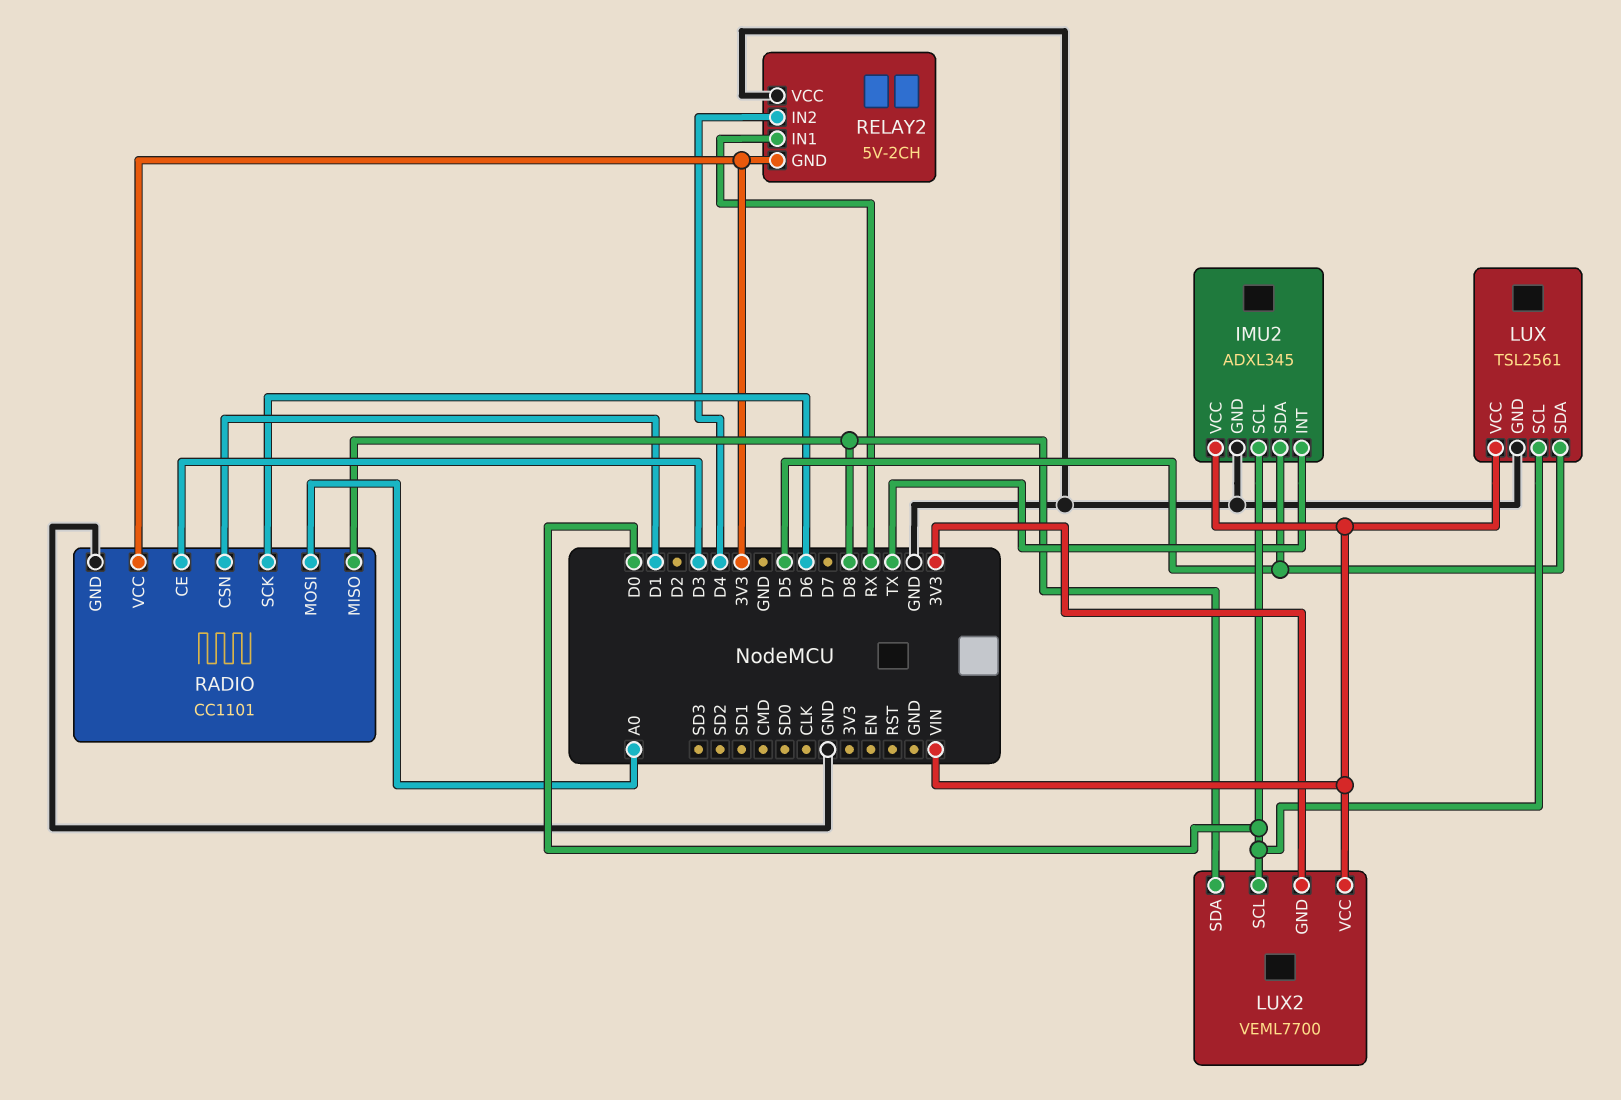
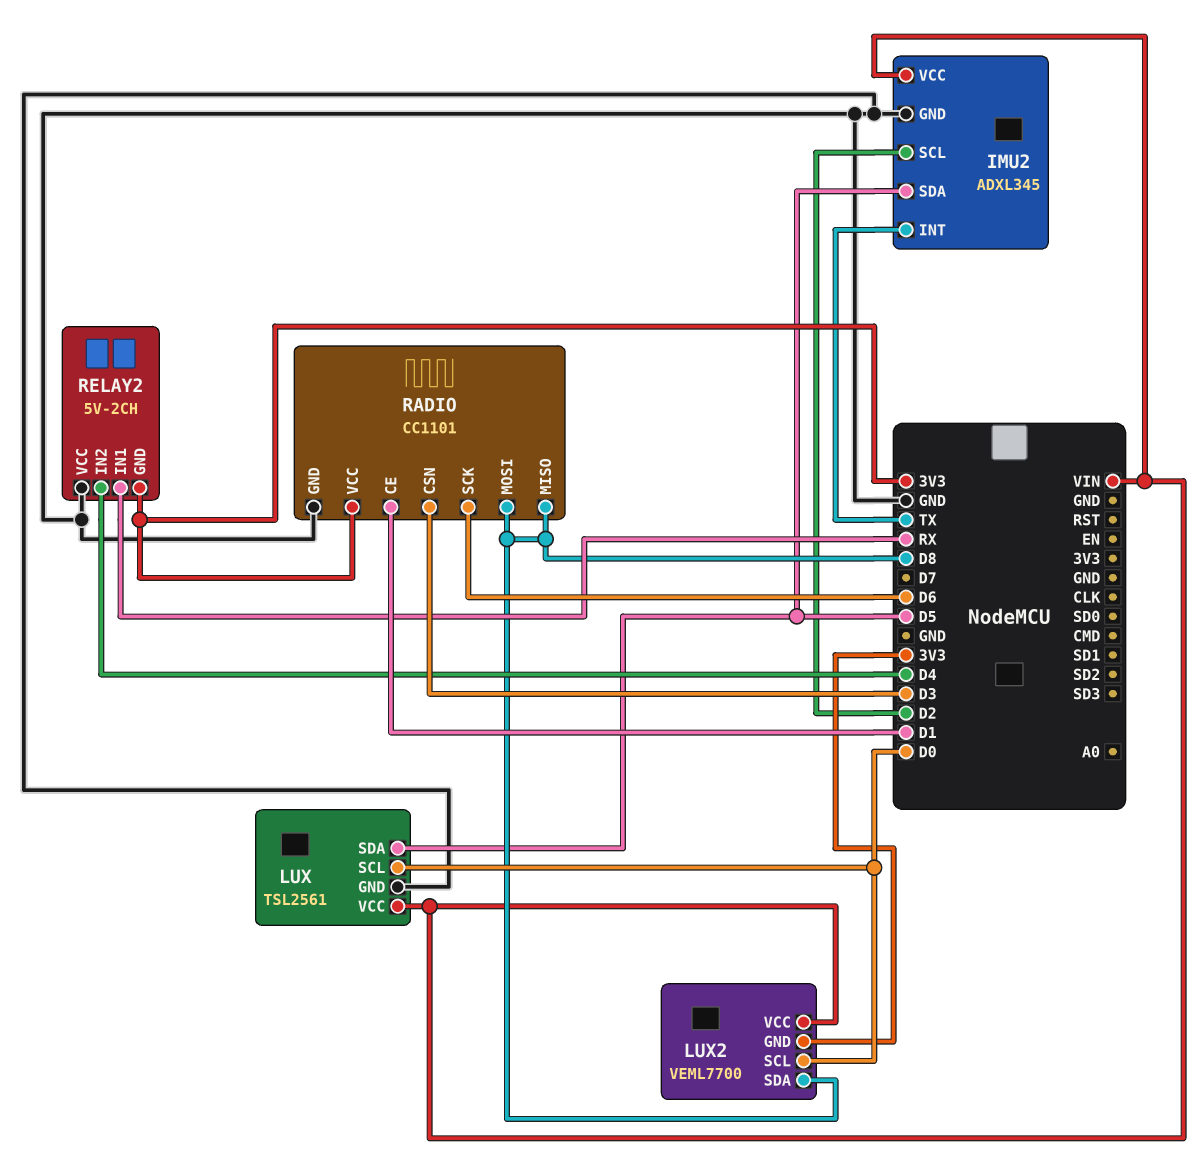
IMU2 pin SCL: D0 -> D2
RADIO pin CE: D3 -> D1
RADIO pin CSN: D1 -> D3
RADIO pin MOSI: A0 -> D8

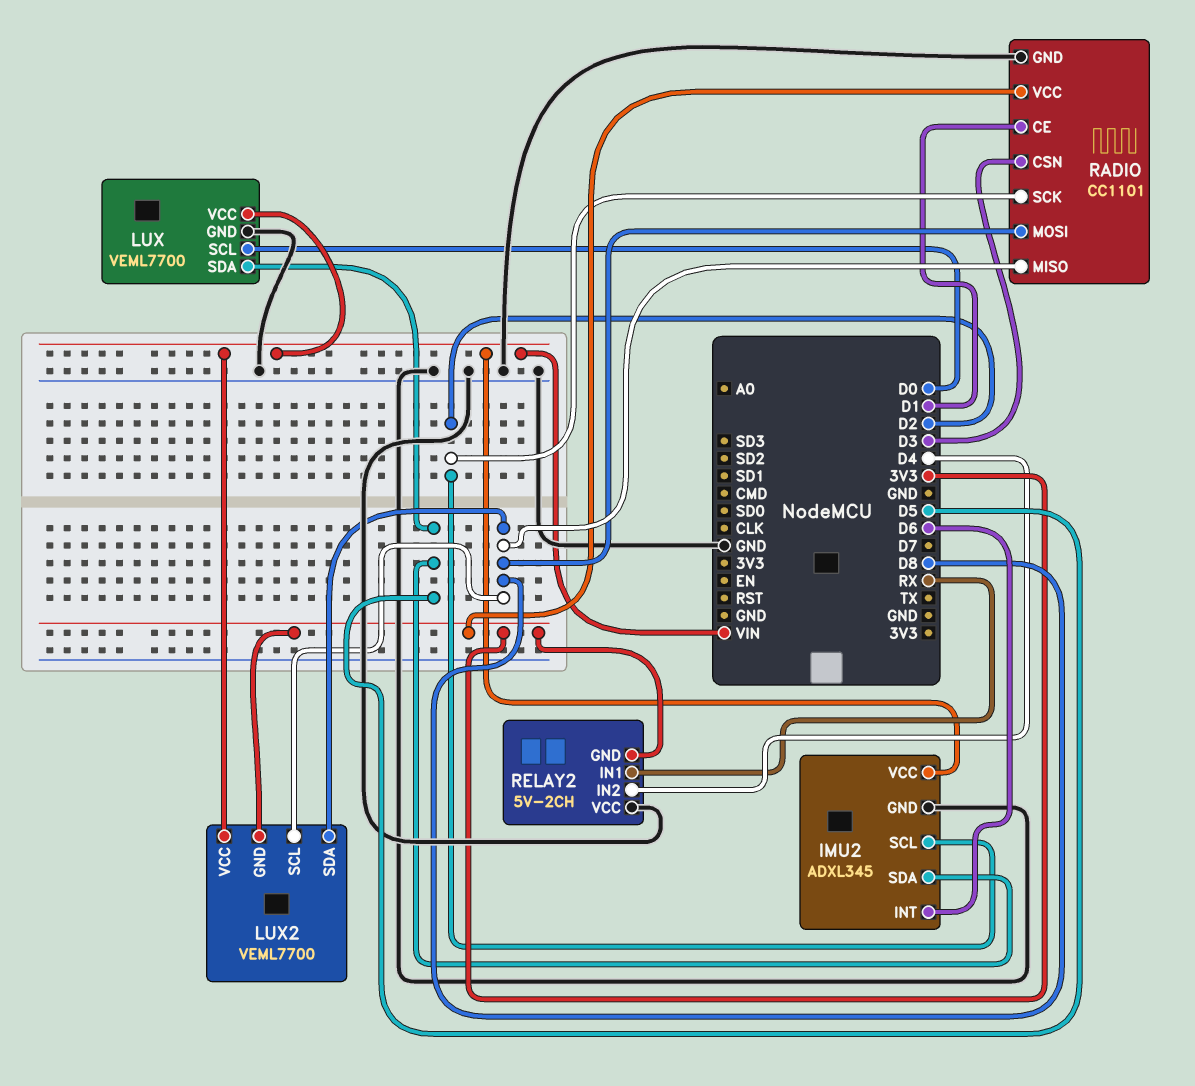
IMU2 pin INT: TX -> D6
LUX: TSL2561 -> VEML7700
LUX2 pin SCL: D0 -> D8
RADIO pin SCK: D6 -> D2

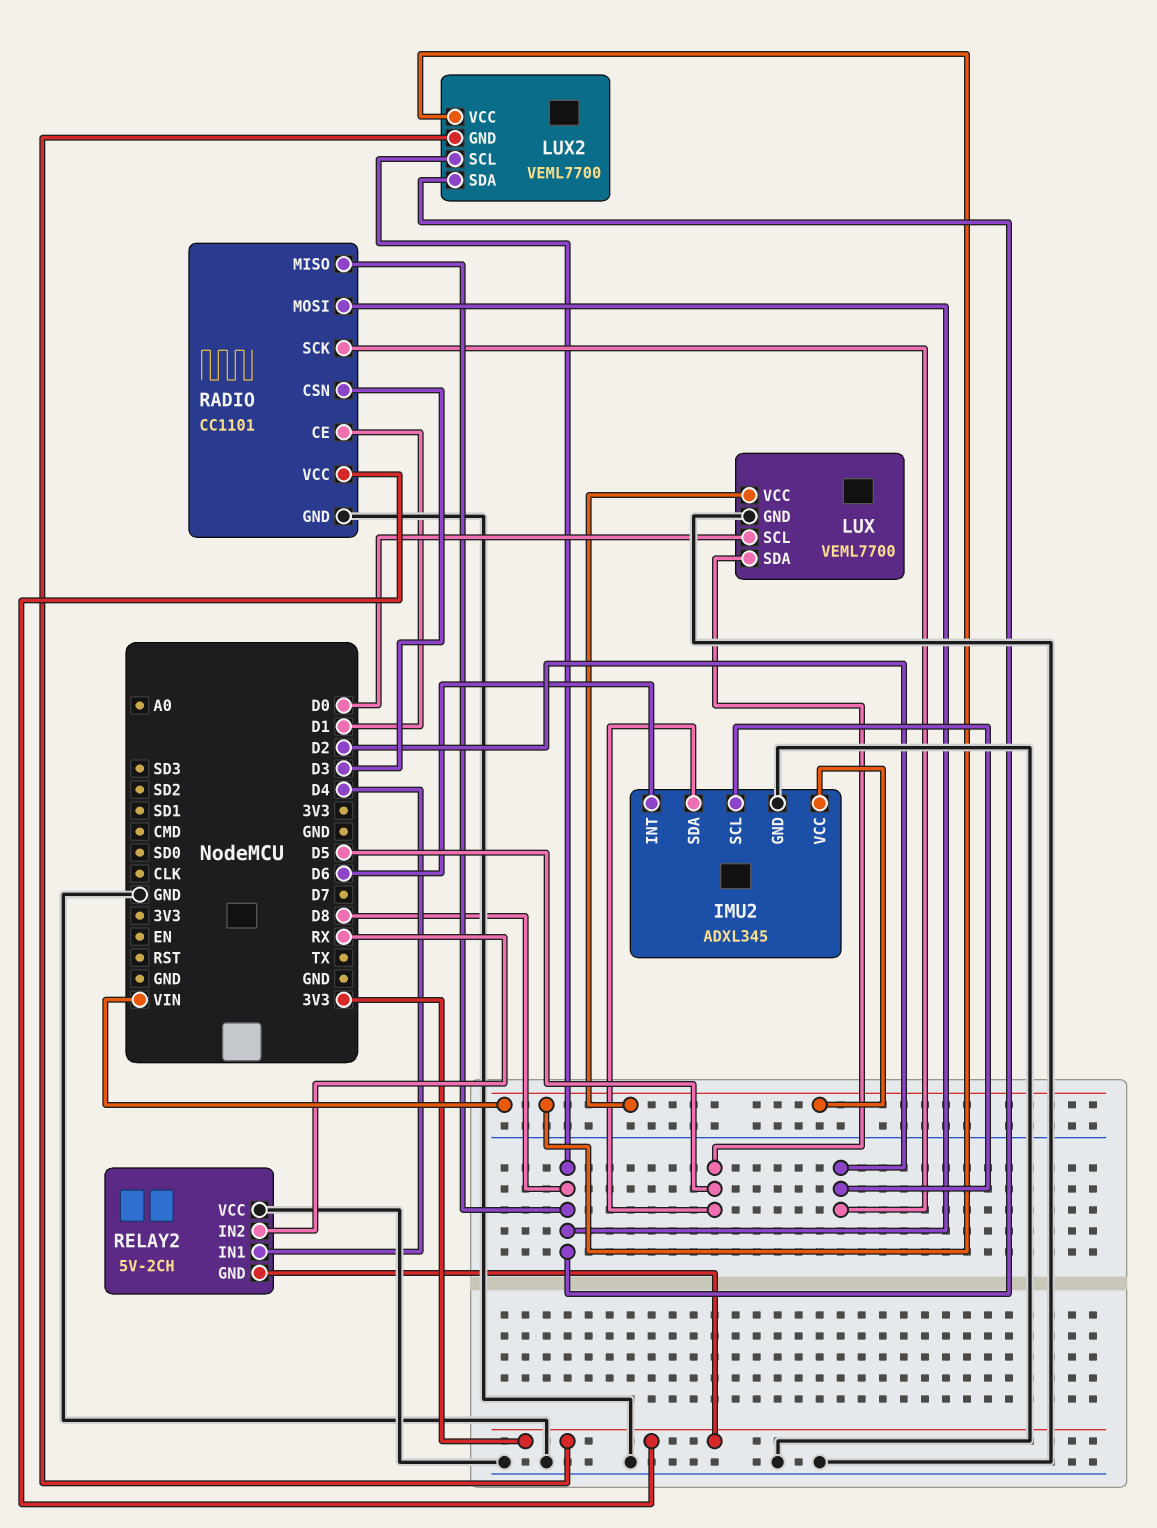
RELAY2 pin IN1: RX -> D4
RELAY2 pin IN2: D4 -> RX

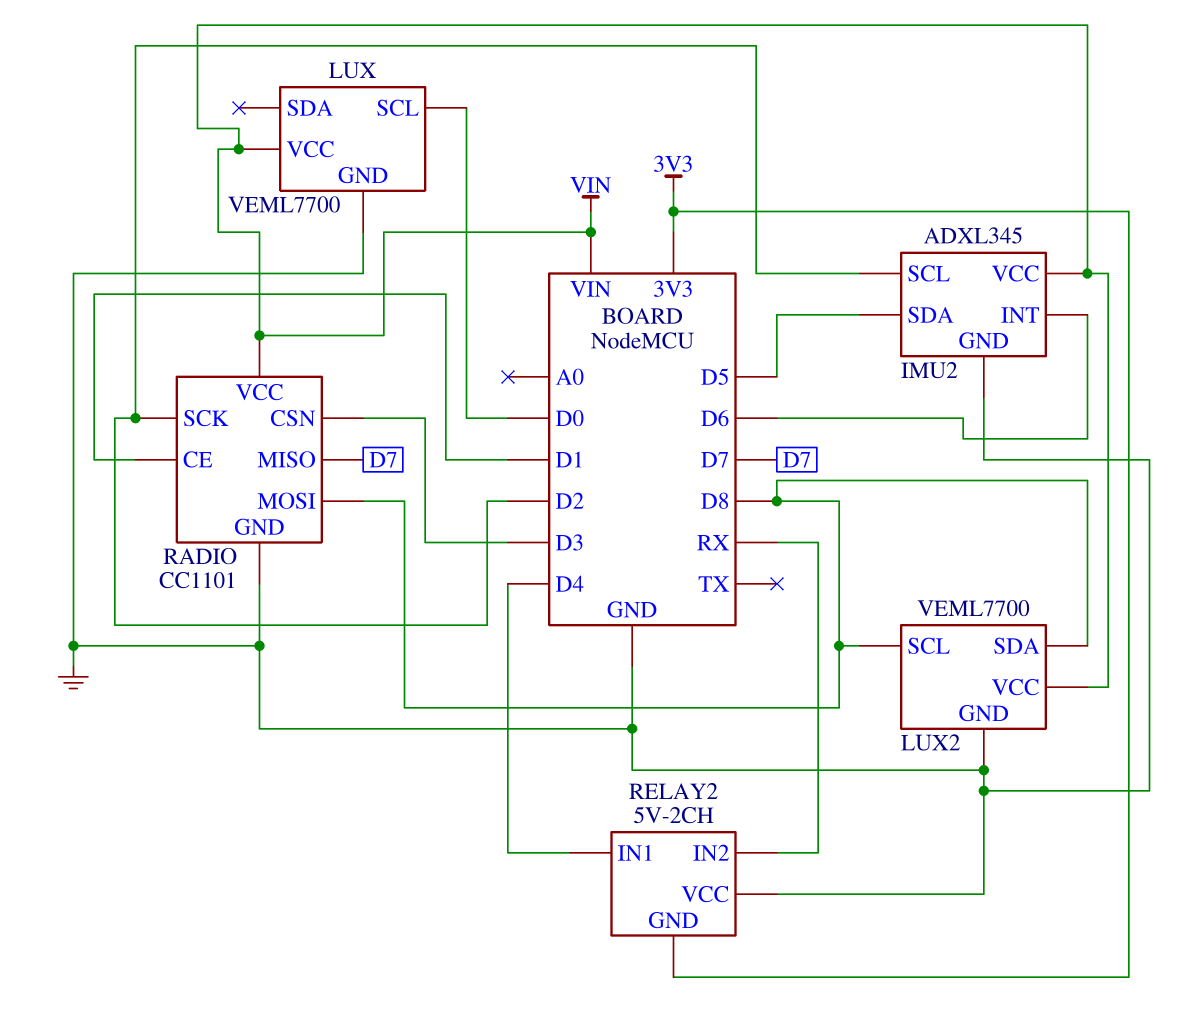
LUX pin SDA: D5 -> none
LUX2 pin GND: 3V3 -> GND
RADIO pin MISO: D8 -> D7
RADIO pin VCC: 3V3 -> VIN

